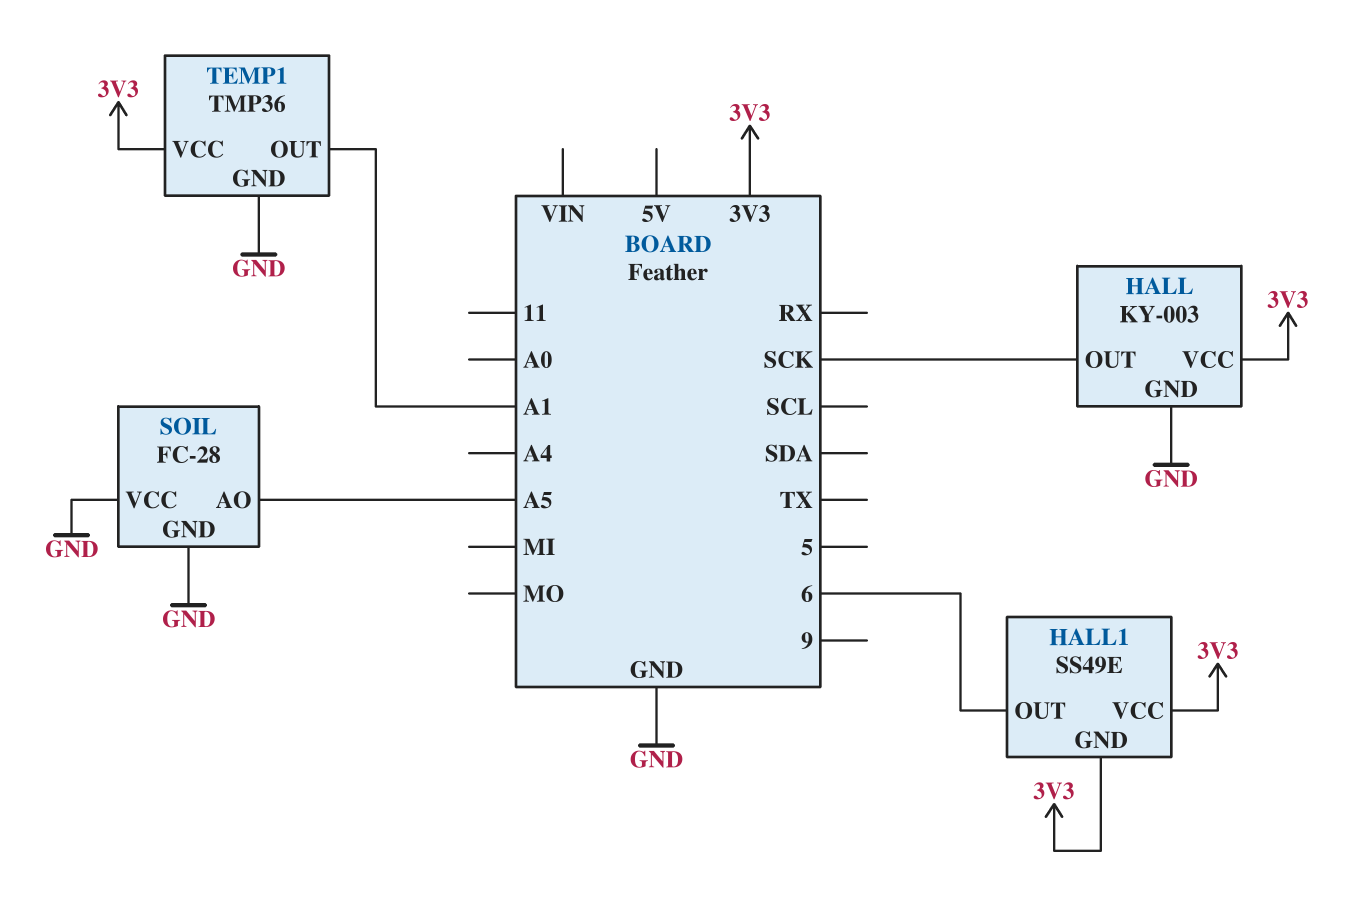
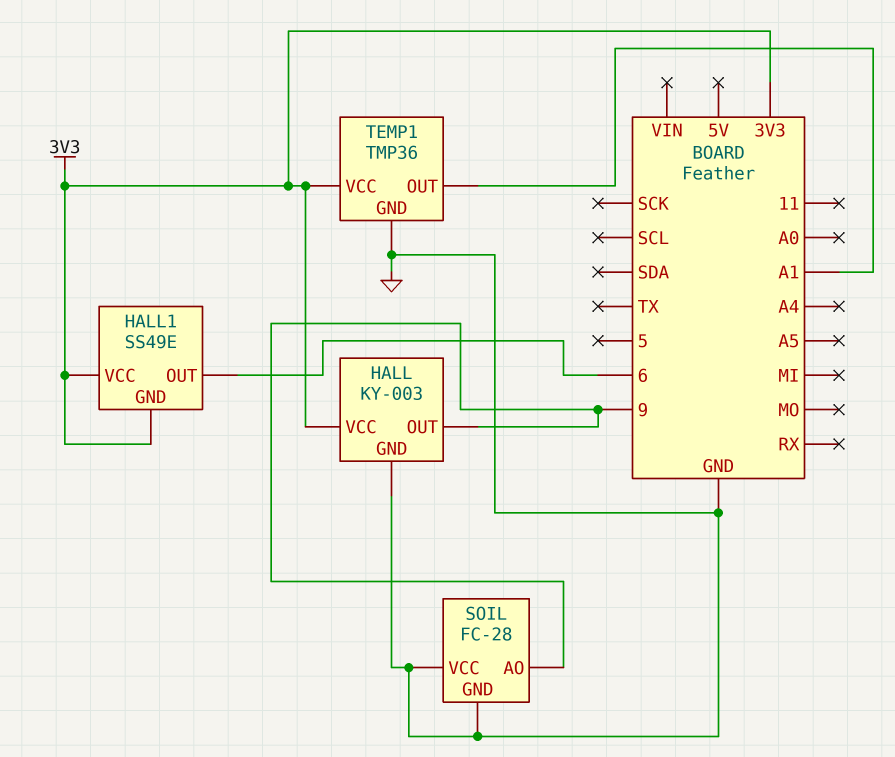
HALL pin OUT: SCK -> 9
SOIL pin AO: A5 -> 9

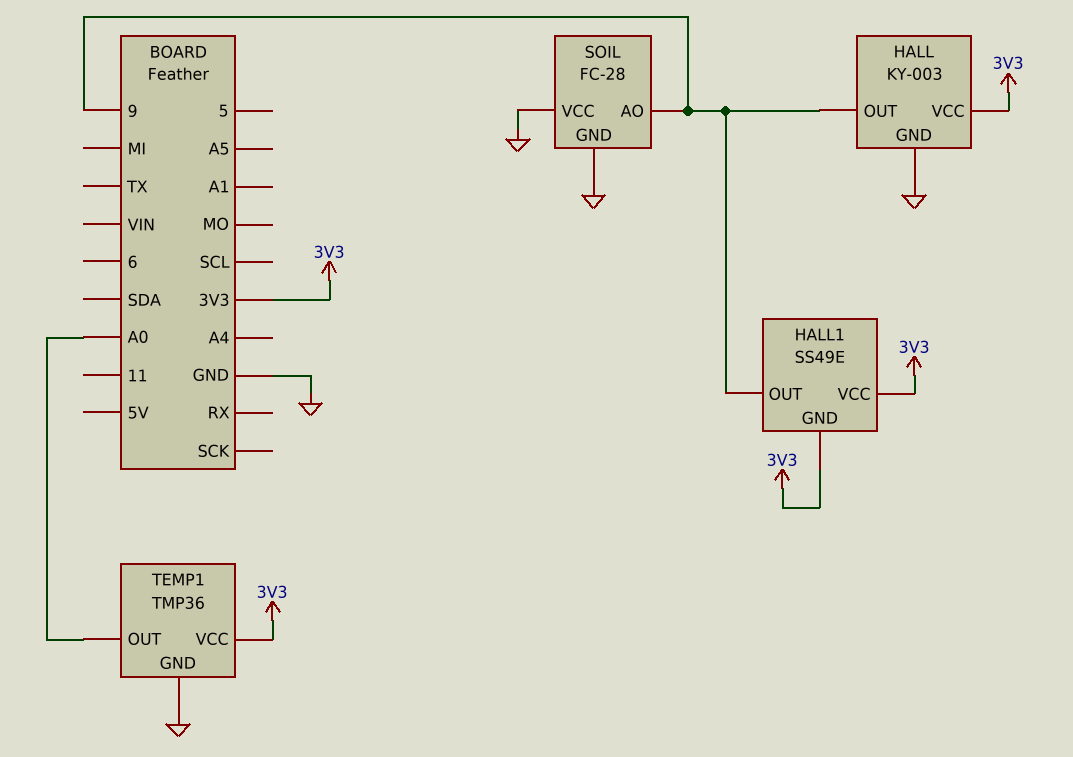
HALL1 pin OUT: 6 -> 9
TEMP1 pin OUT: A1 -> A0

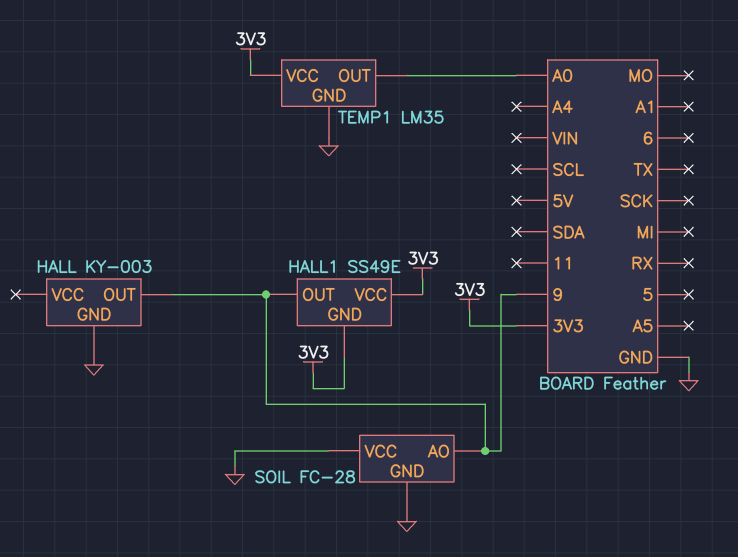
HALL pin VCC: 3V3 -> none
TEMP1: TMP36 -> LM35

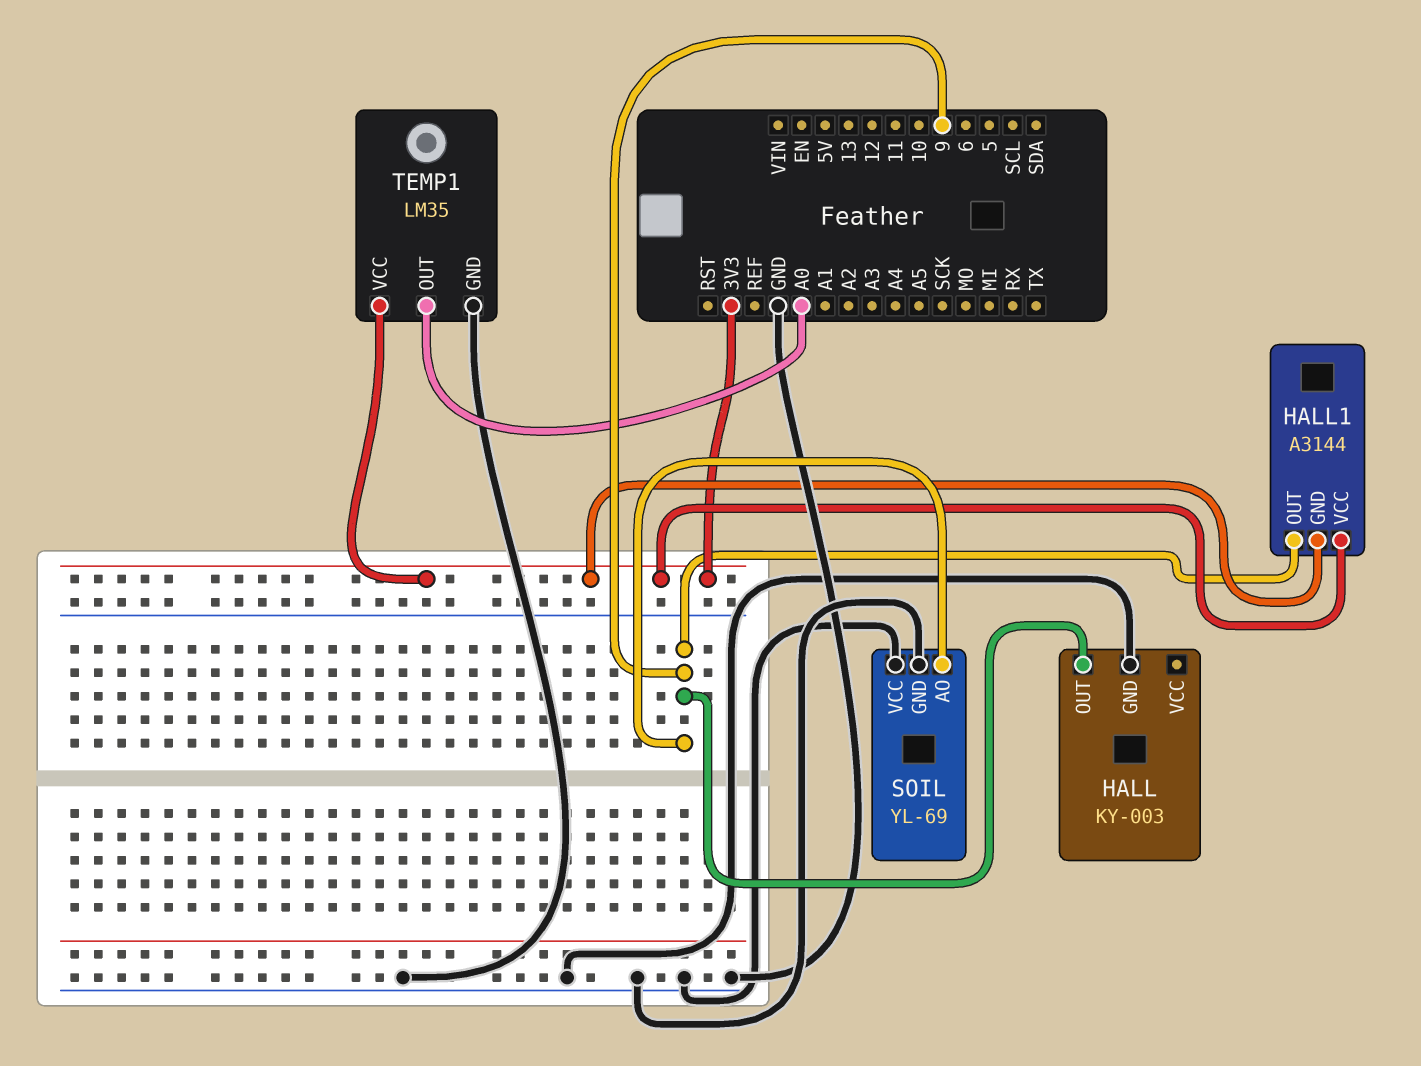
HALL1: SS49E -> A3144
SOIL: FC-28 -> YL-69

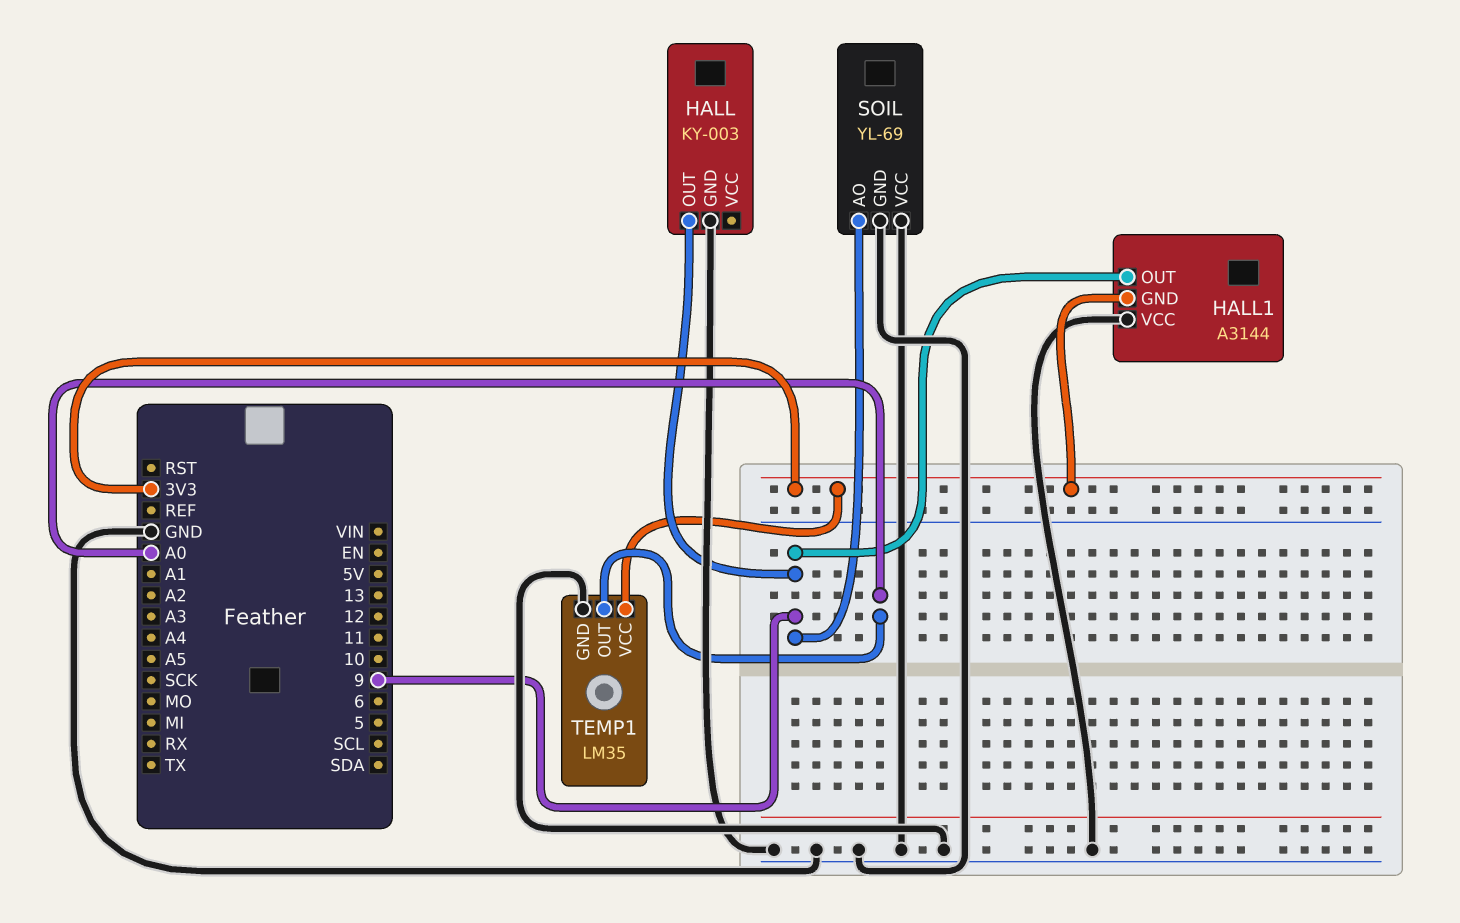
HALL1 pin VCC: 3V3 -> GND

